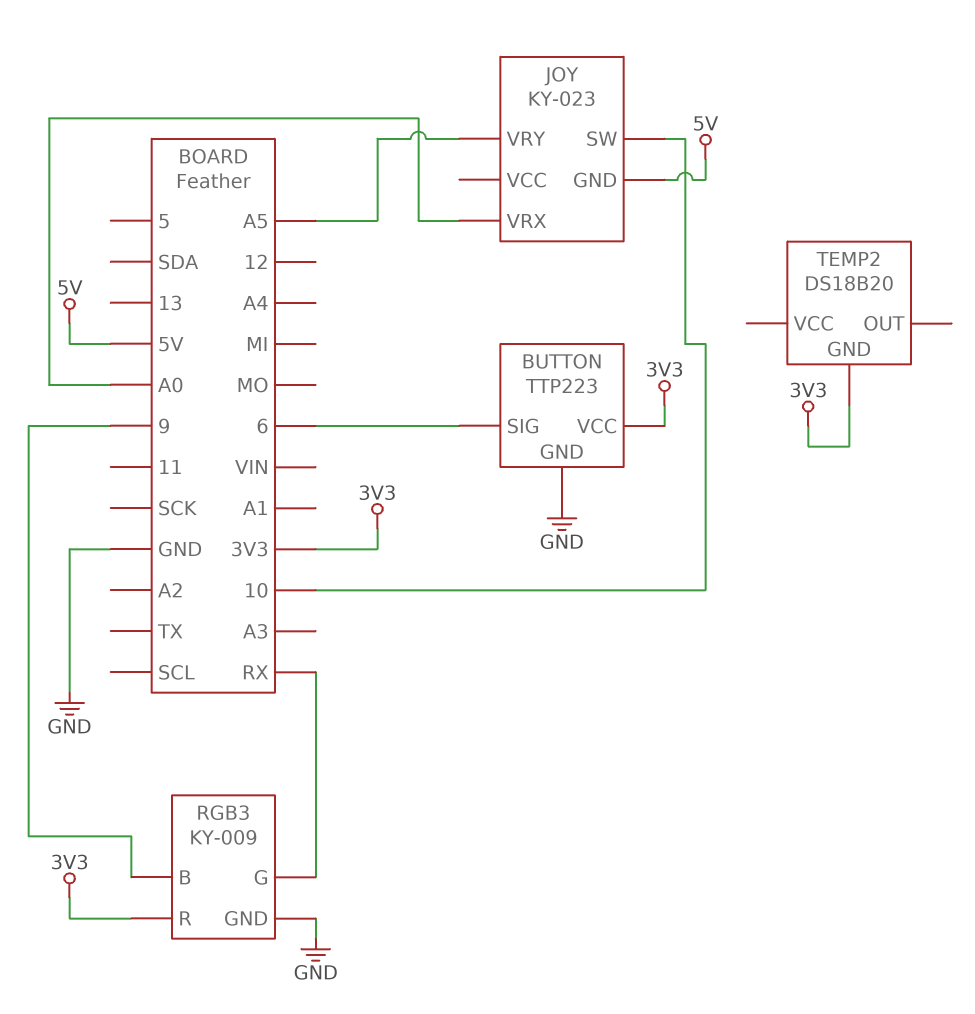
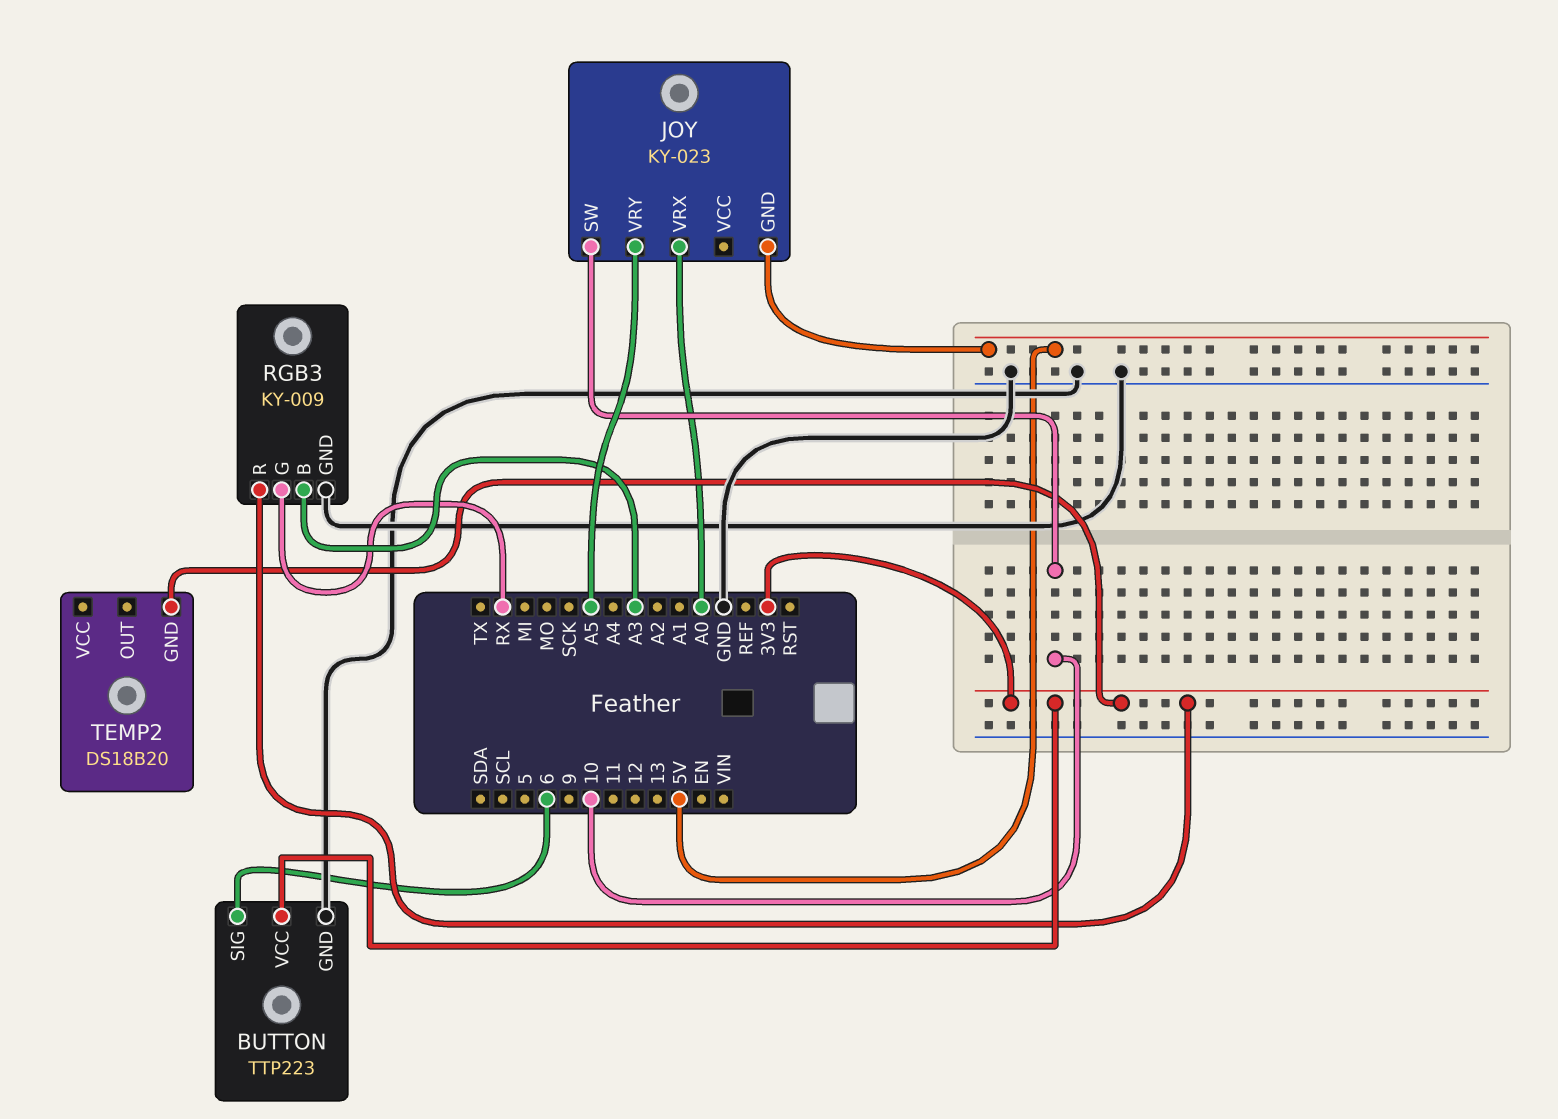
RGB3 pin B: 9 -> A3

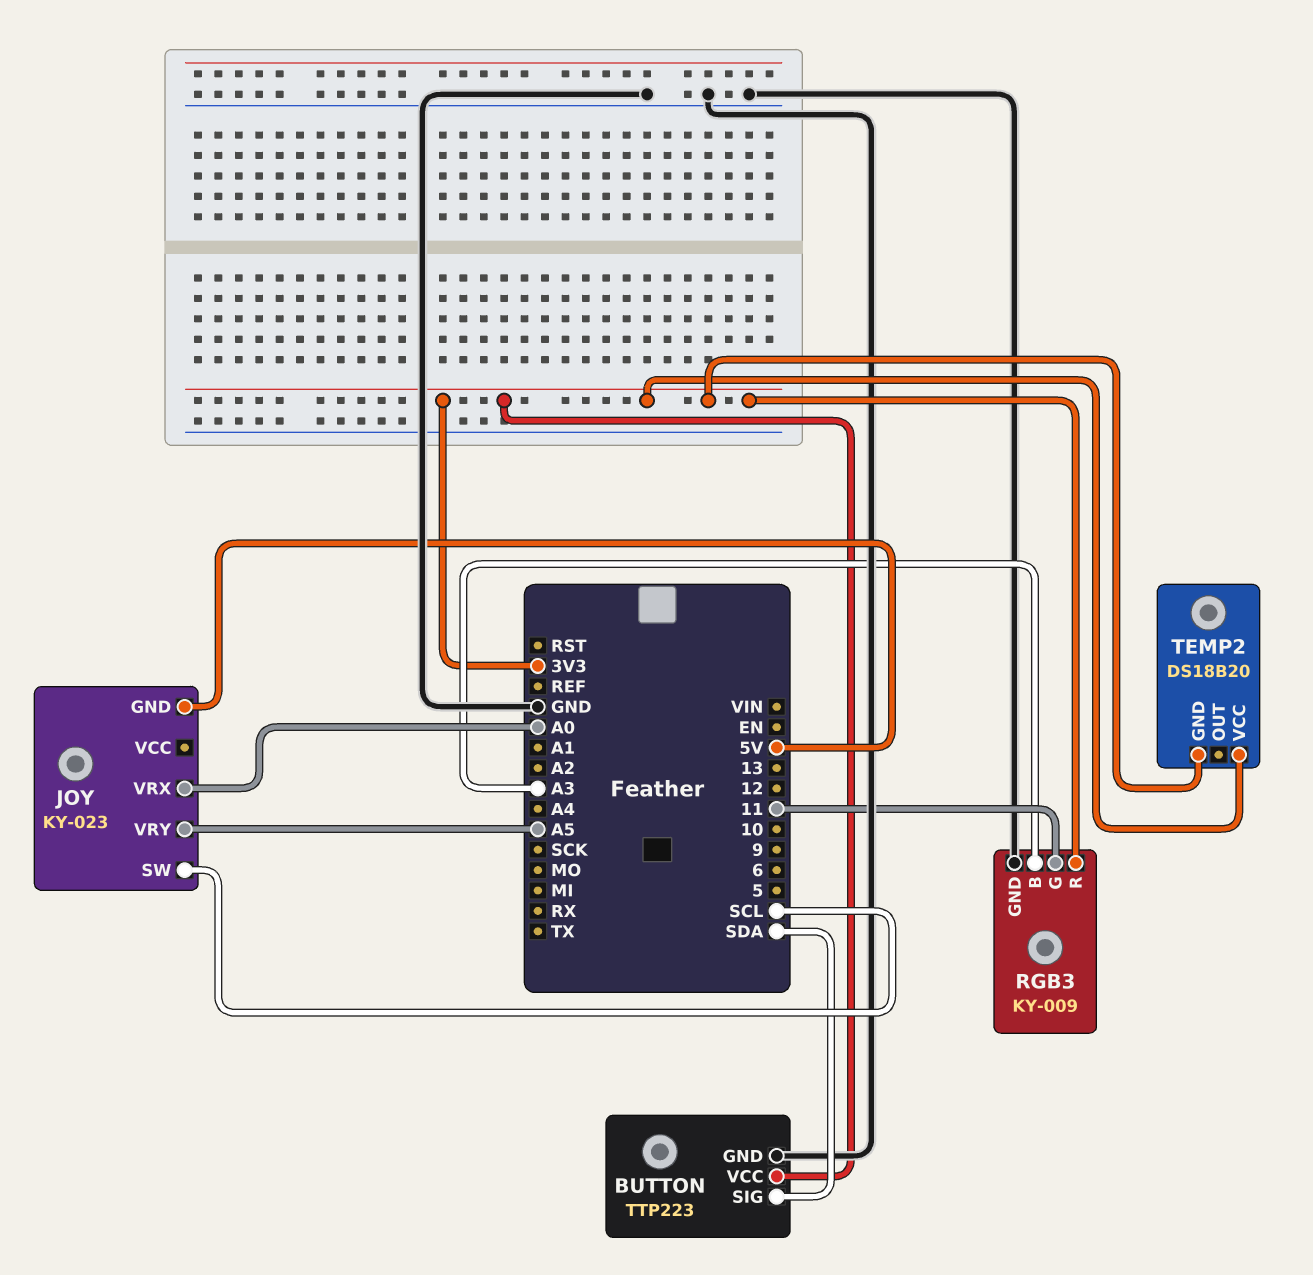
BUTTON pin SIG: 6 -> SDA
JOY pin SW: 10 -> SCL
RGB3 pin G: RX -> 11
TEMP2 pin VCC: none -> 3V3

